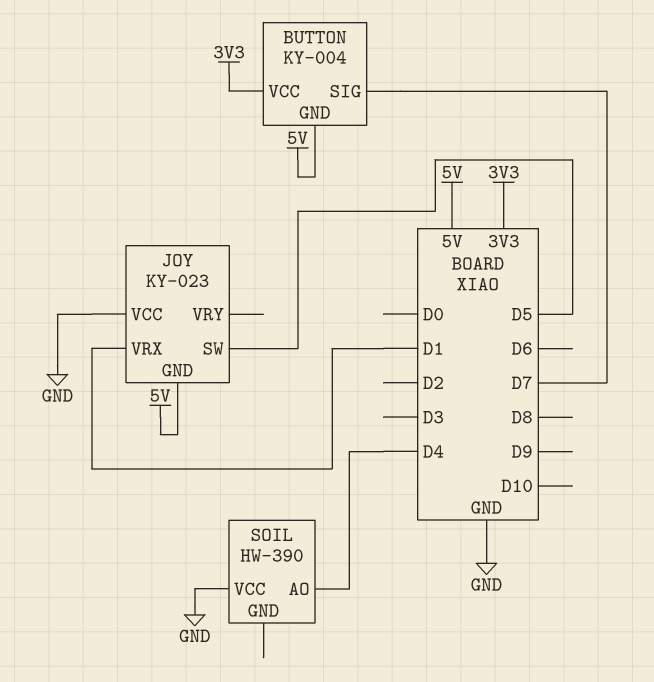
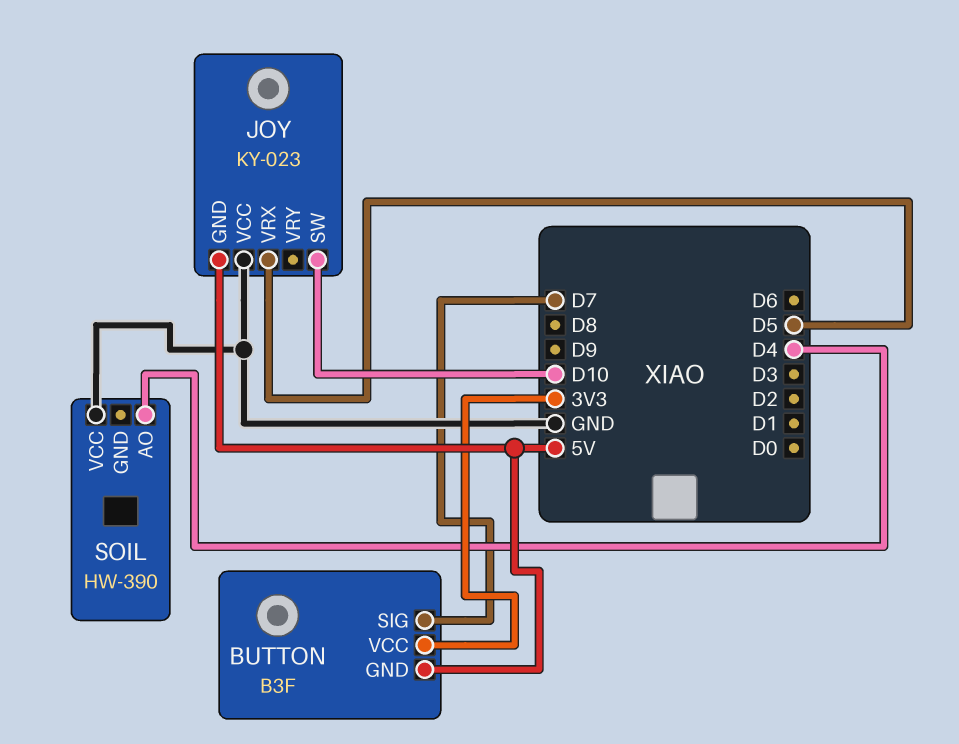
BUTTON: KY-004 -> B3F
JOY pin SW: D5 -> D10
JOY pin VRX: D1 -> D5

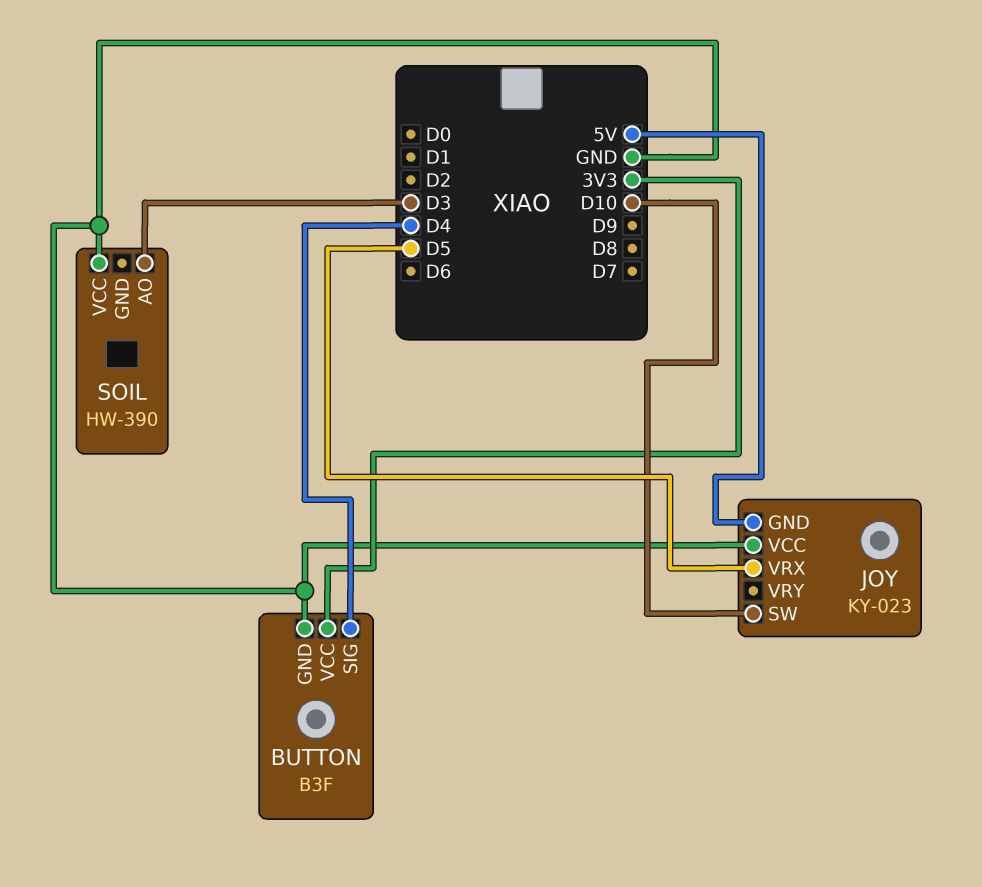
BUTTON pin GND: 5V -> GND
BUTTON pin SIG: D7 -> D4
SOIL pin AO: D4 -> D3

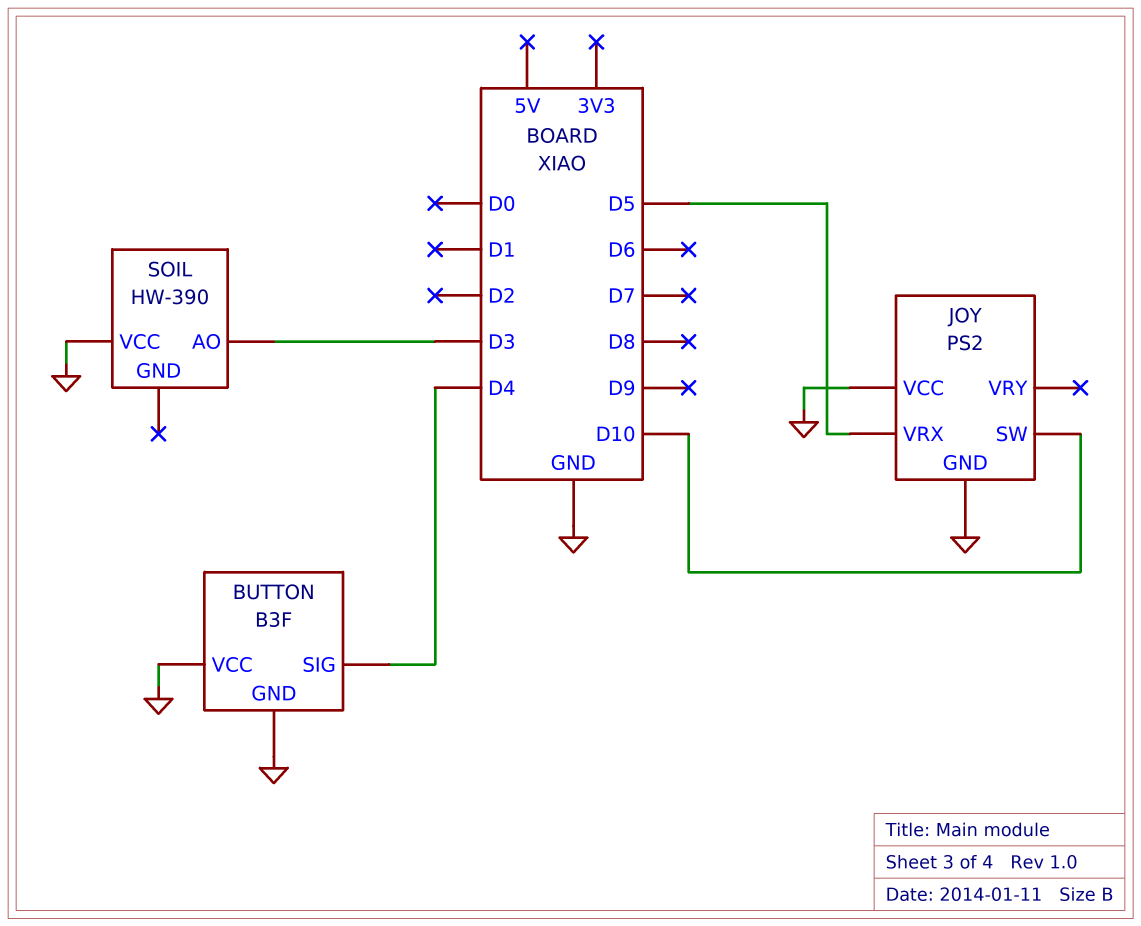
BUTTON pin VCC: 3V3 -> GND
JOY: KY-023 -> PS2
JOY pin GND: 5V -> GND

